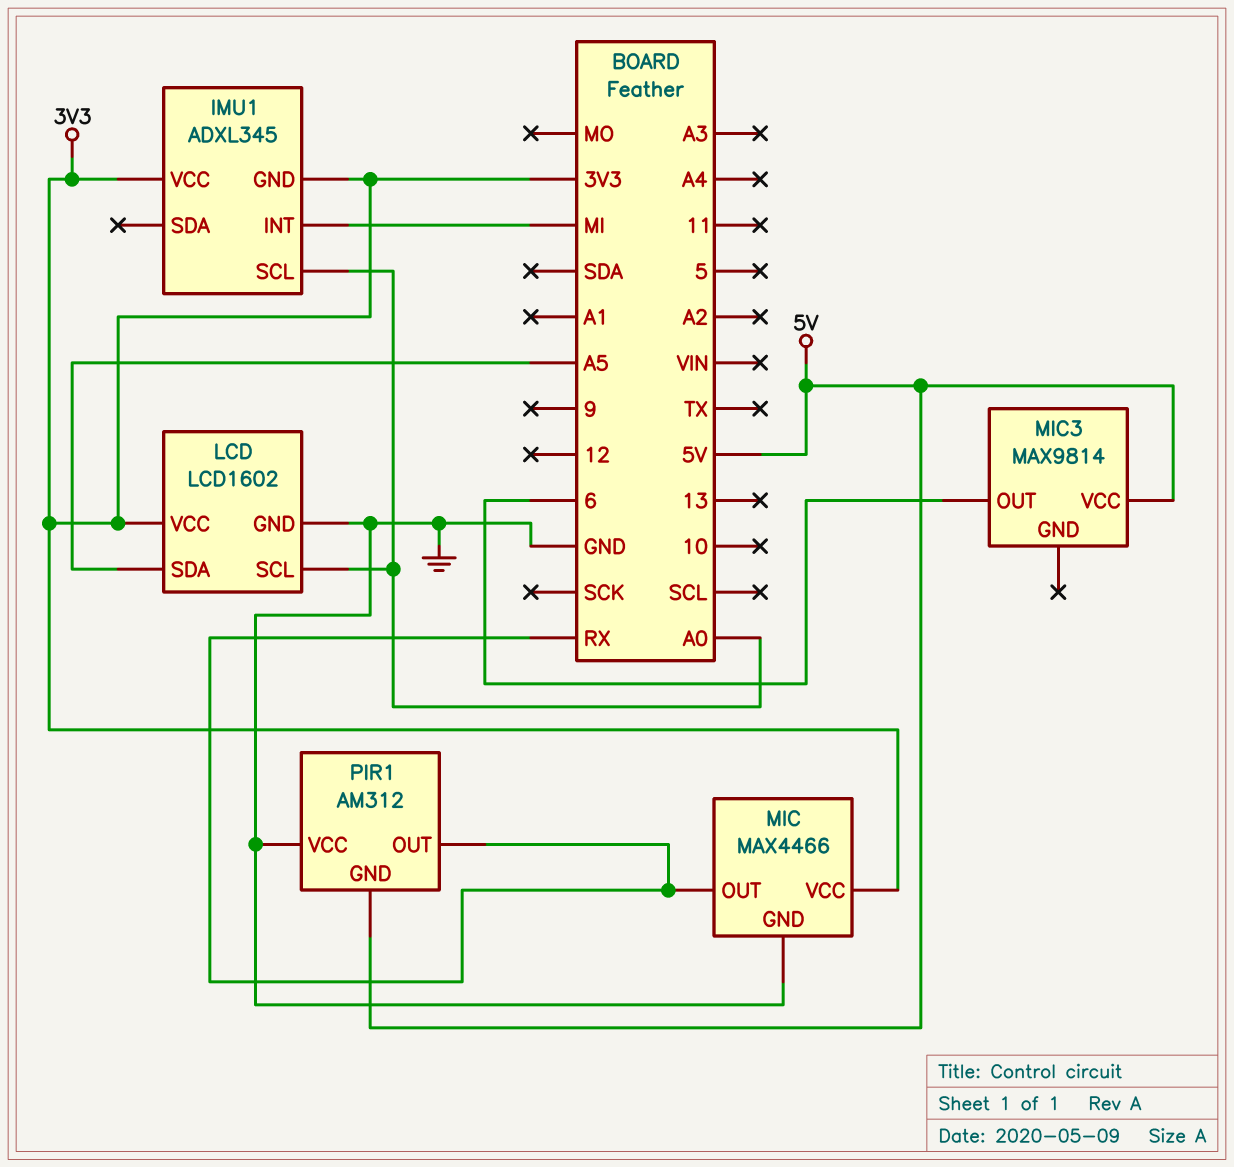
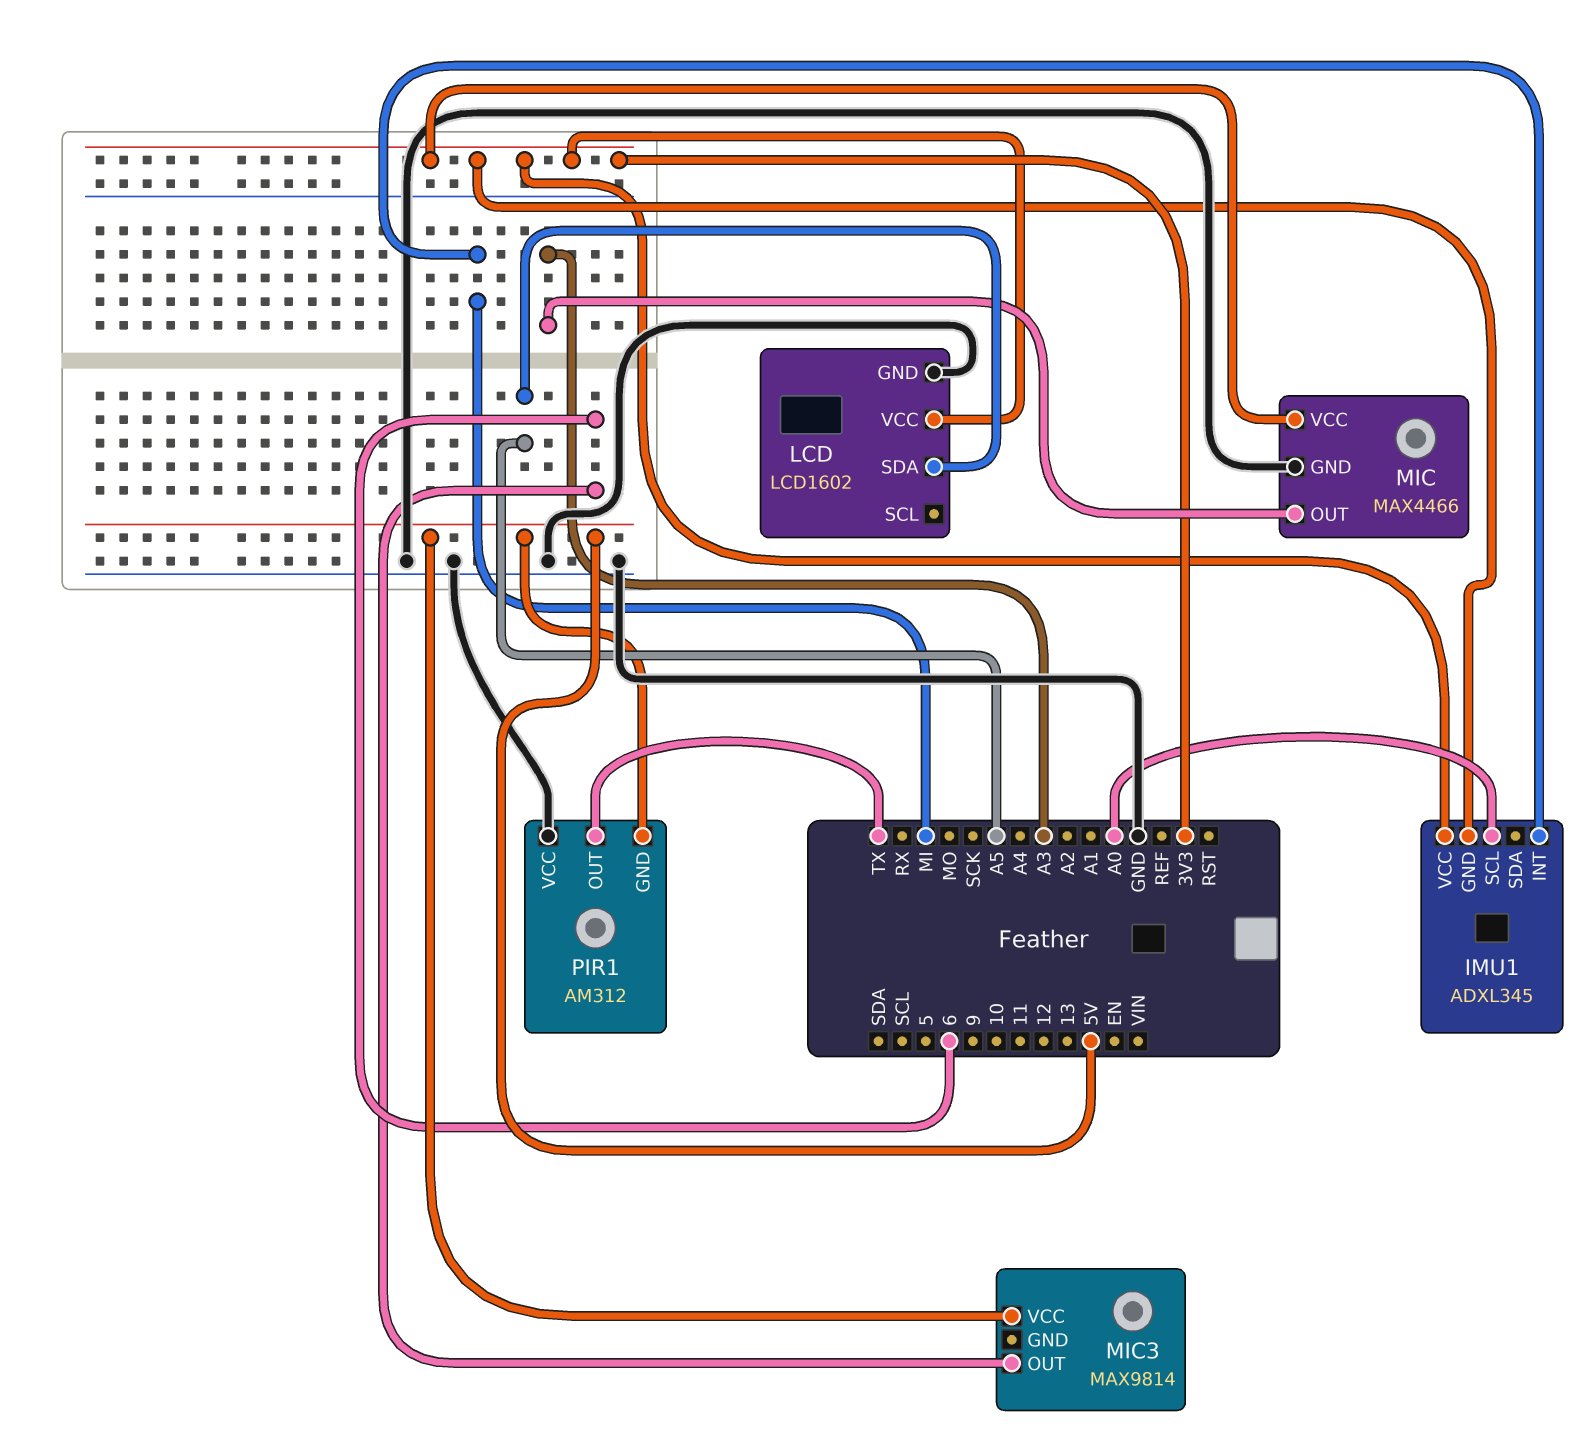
LCD pin SCL: A0 -> none
MIC pin OUT: RX -> A3
PIR1 pin OUT: RX -> TX

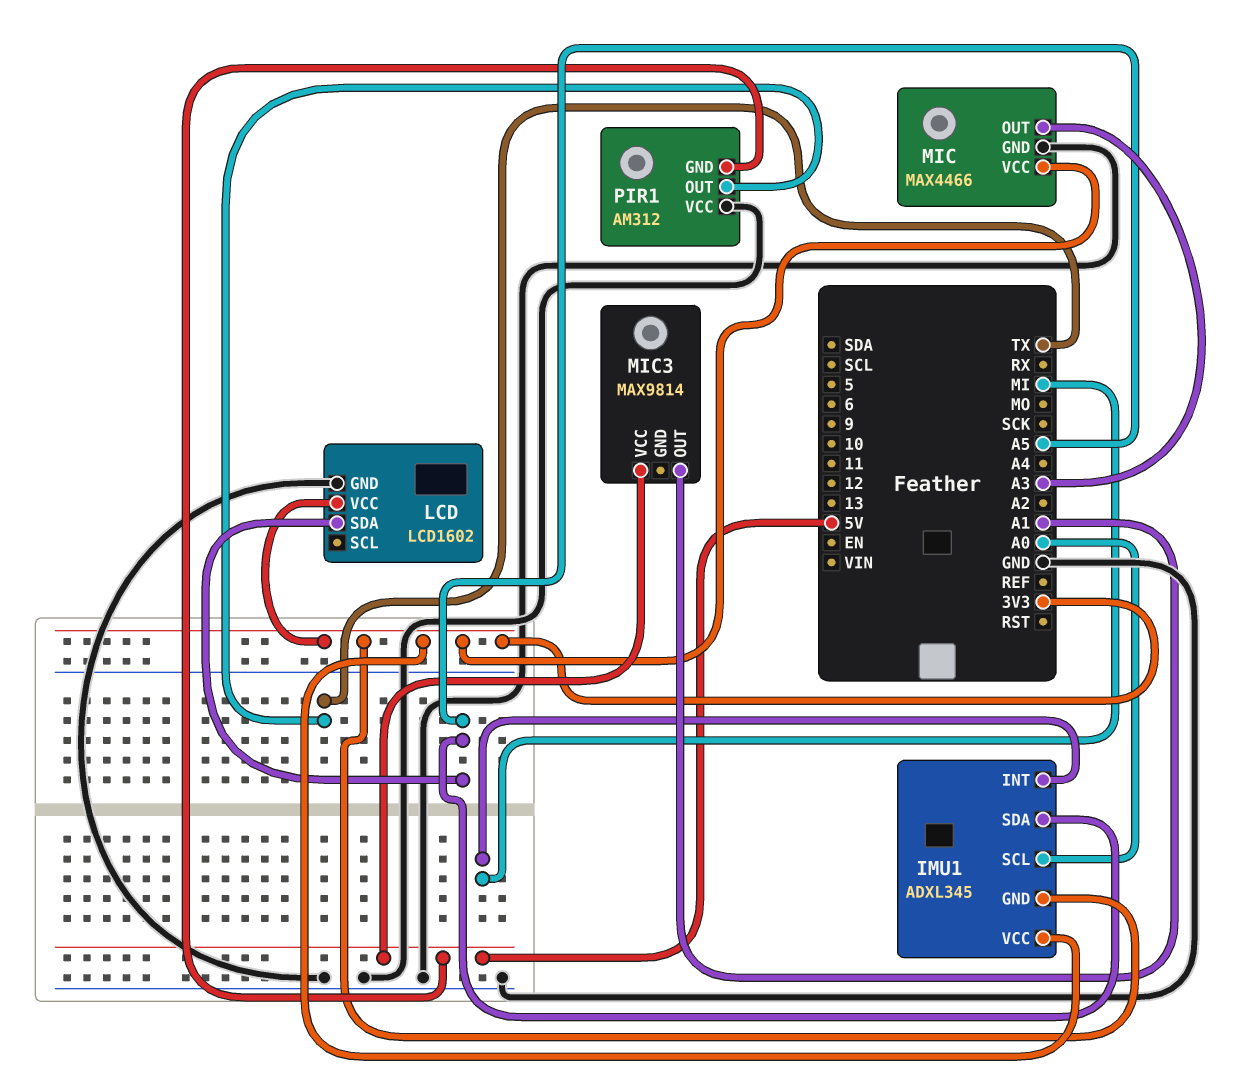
IMU1 pin SDA: none -> A5
MIC3 pin OUT: 6 -> A1

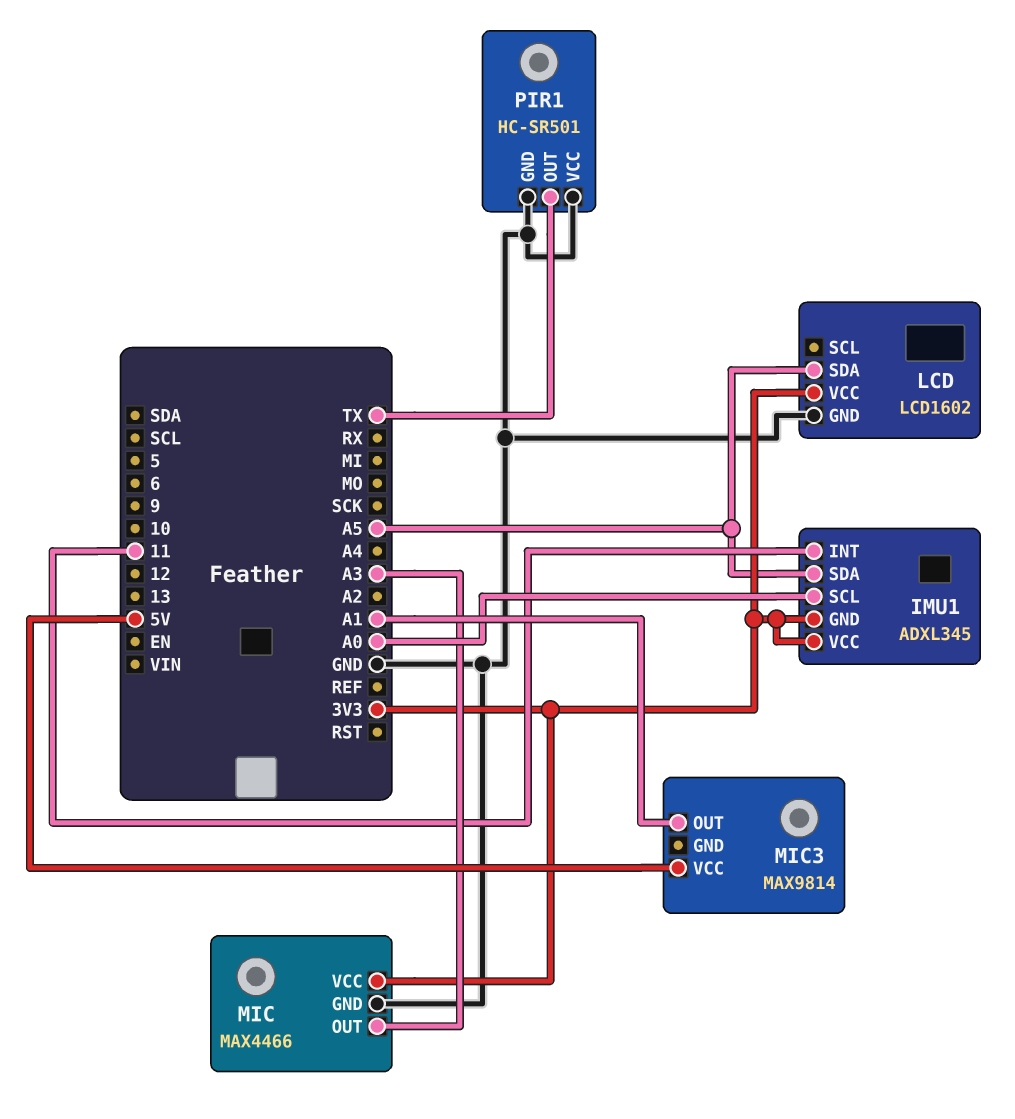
IMU1 pin INT: MI -> 11
PIR1: AM312 -> HC-SR501
PIR1 pin GND: 5V -> GND

